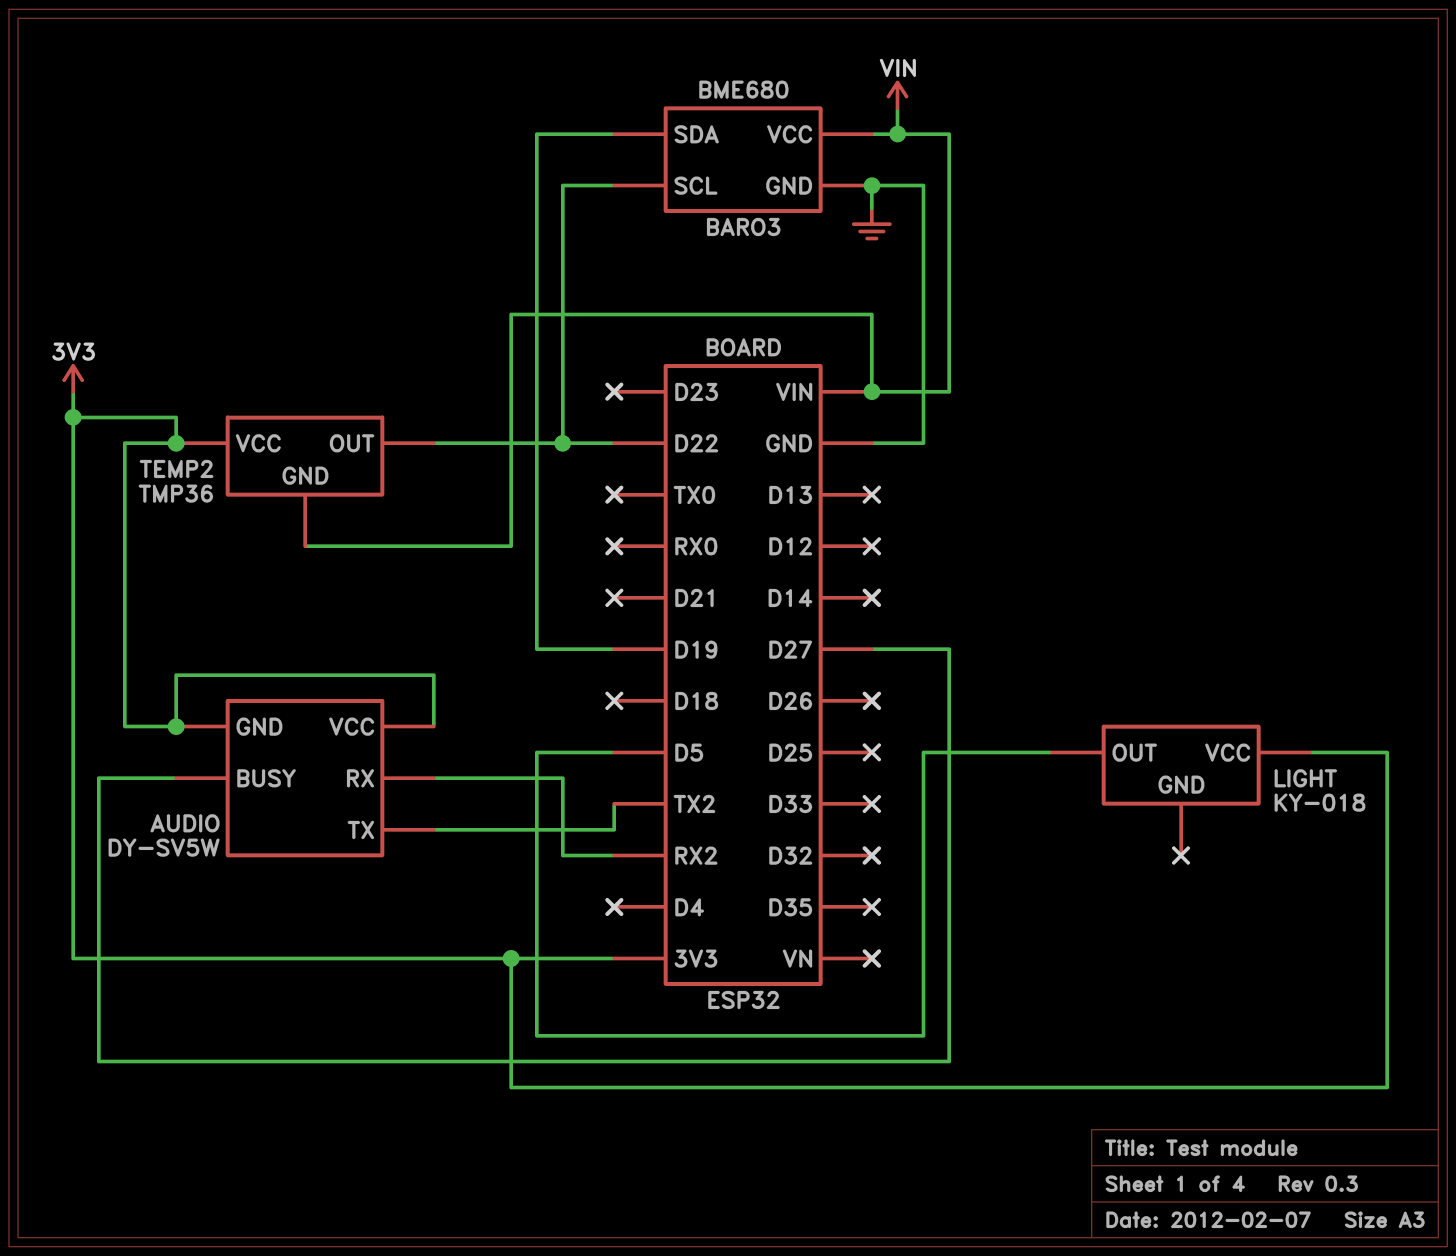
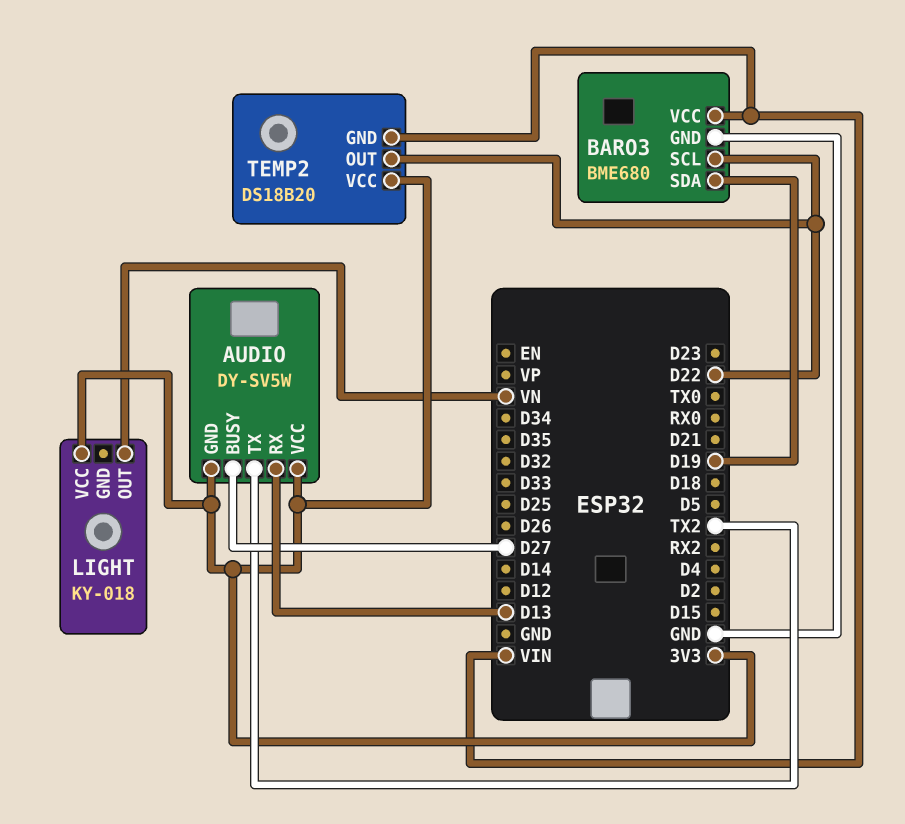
AUDIO pin RX: RX2 -> D13
LIGHT pin OUT: D5 -> VN
TEMP2: TMP36 -> DS18B20

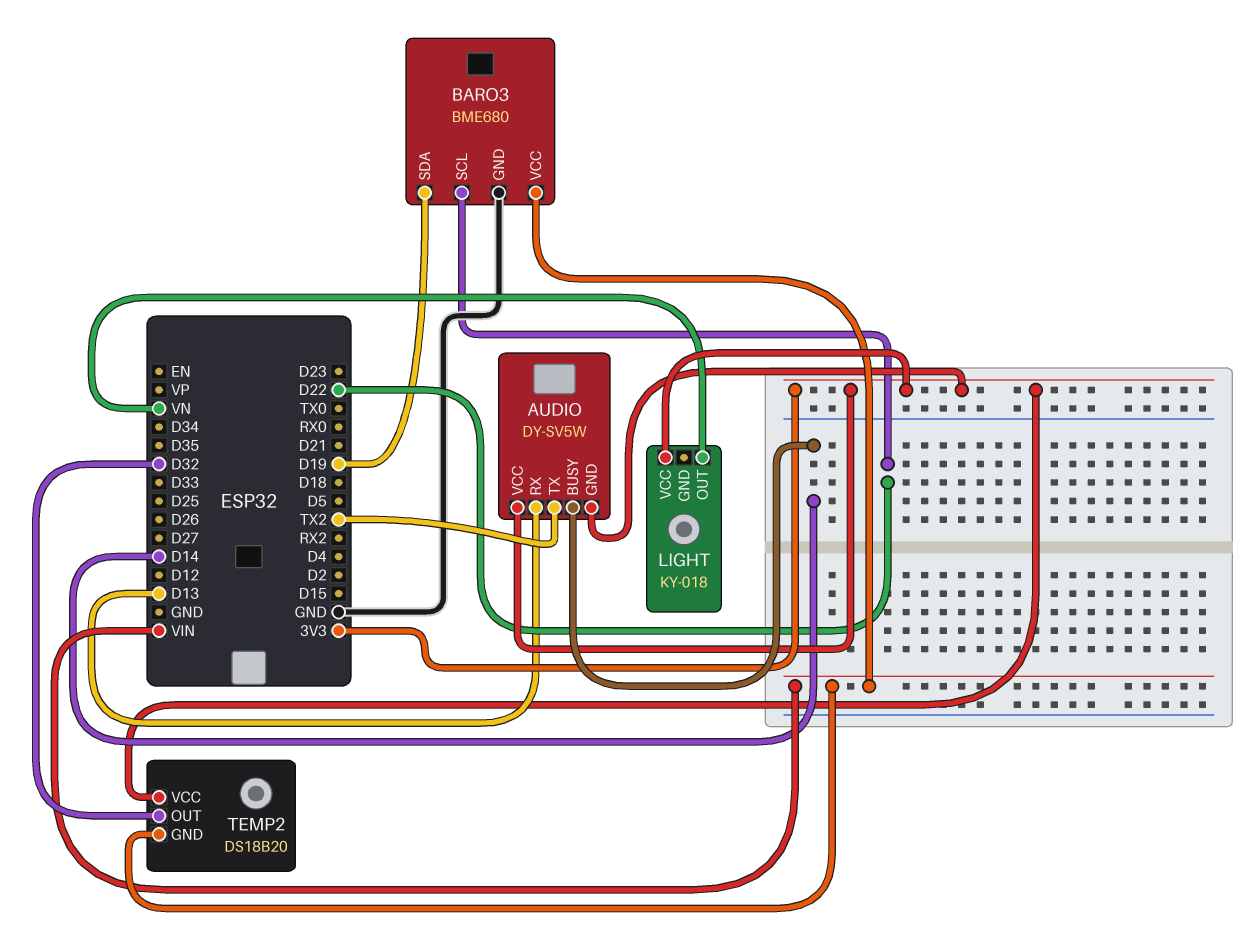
AUDIO pin BUSY: D27 -> D14
TEMP2 pin OUT: D22 -> D32

